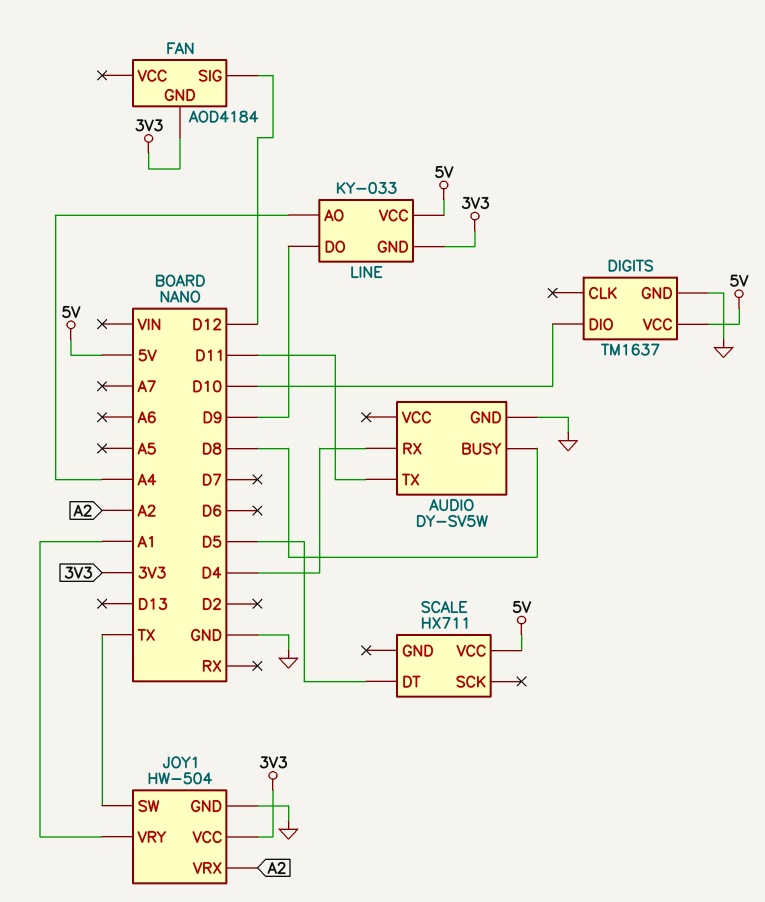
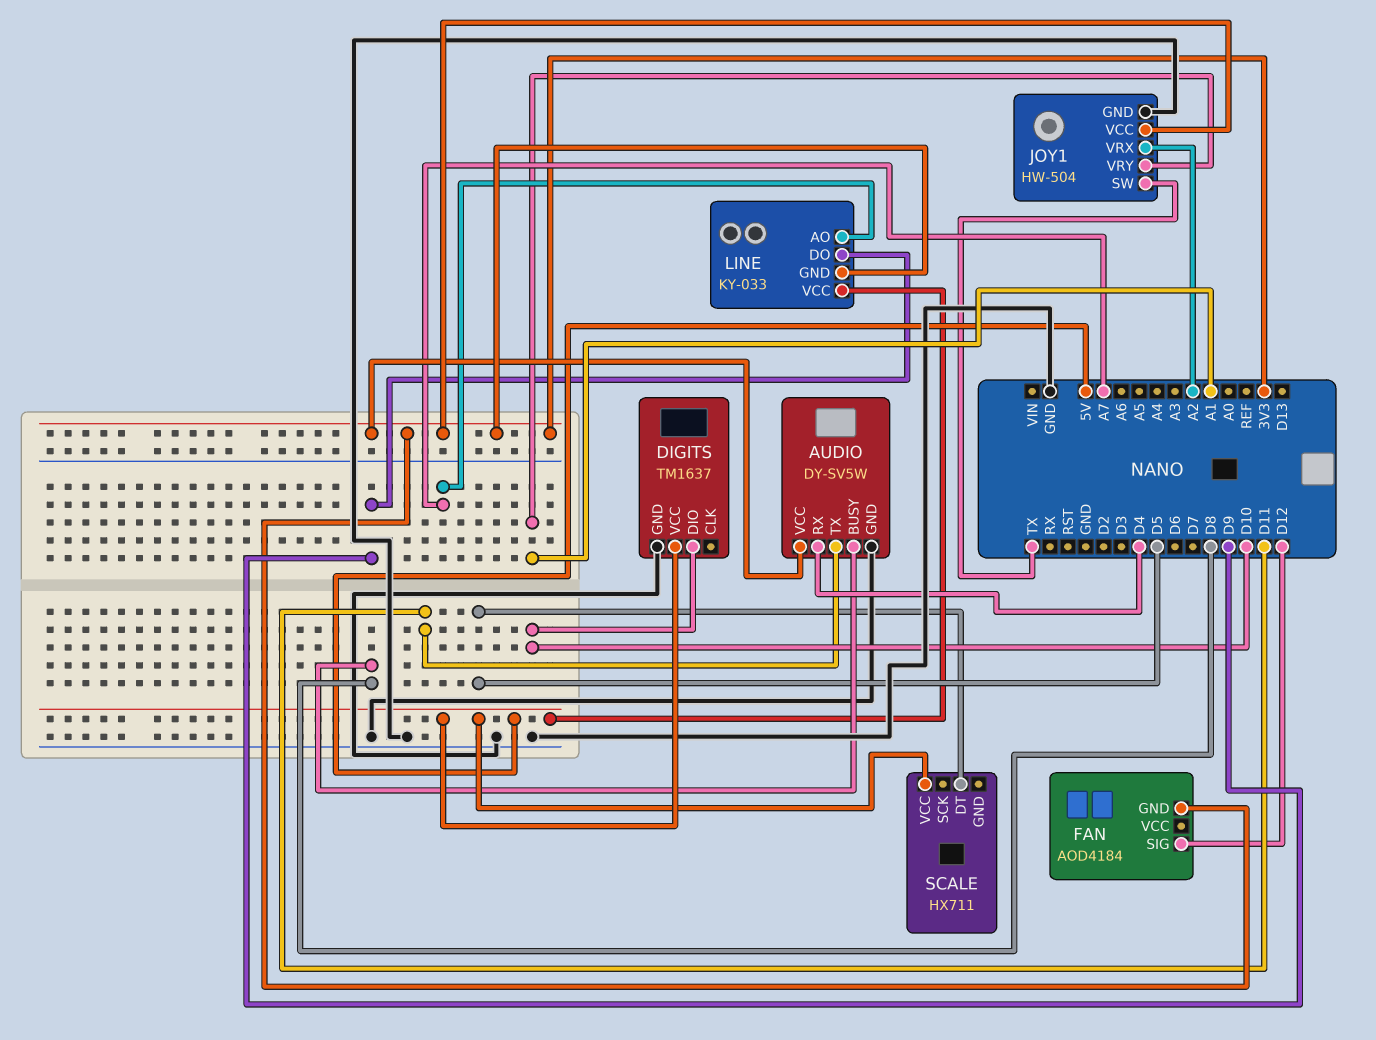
AUDIO pin VCC: none -> 3V3
LINE pin AO: A4 -> A7

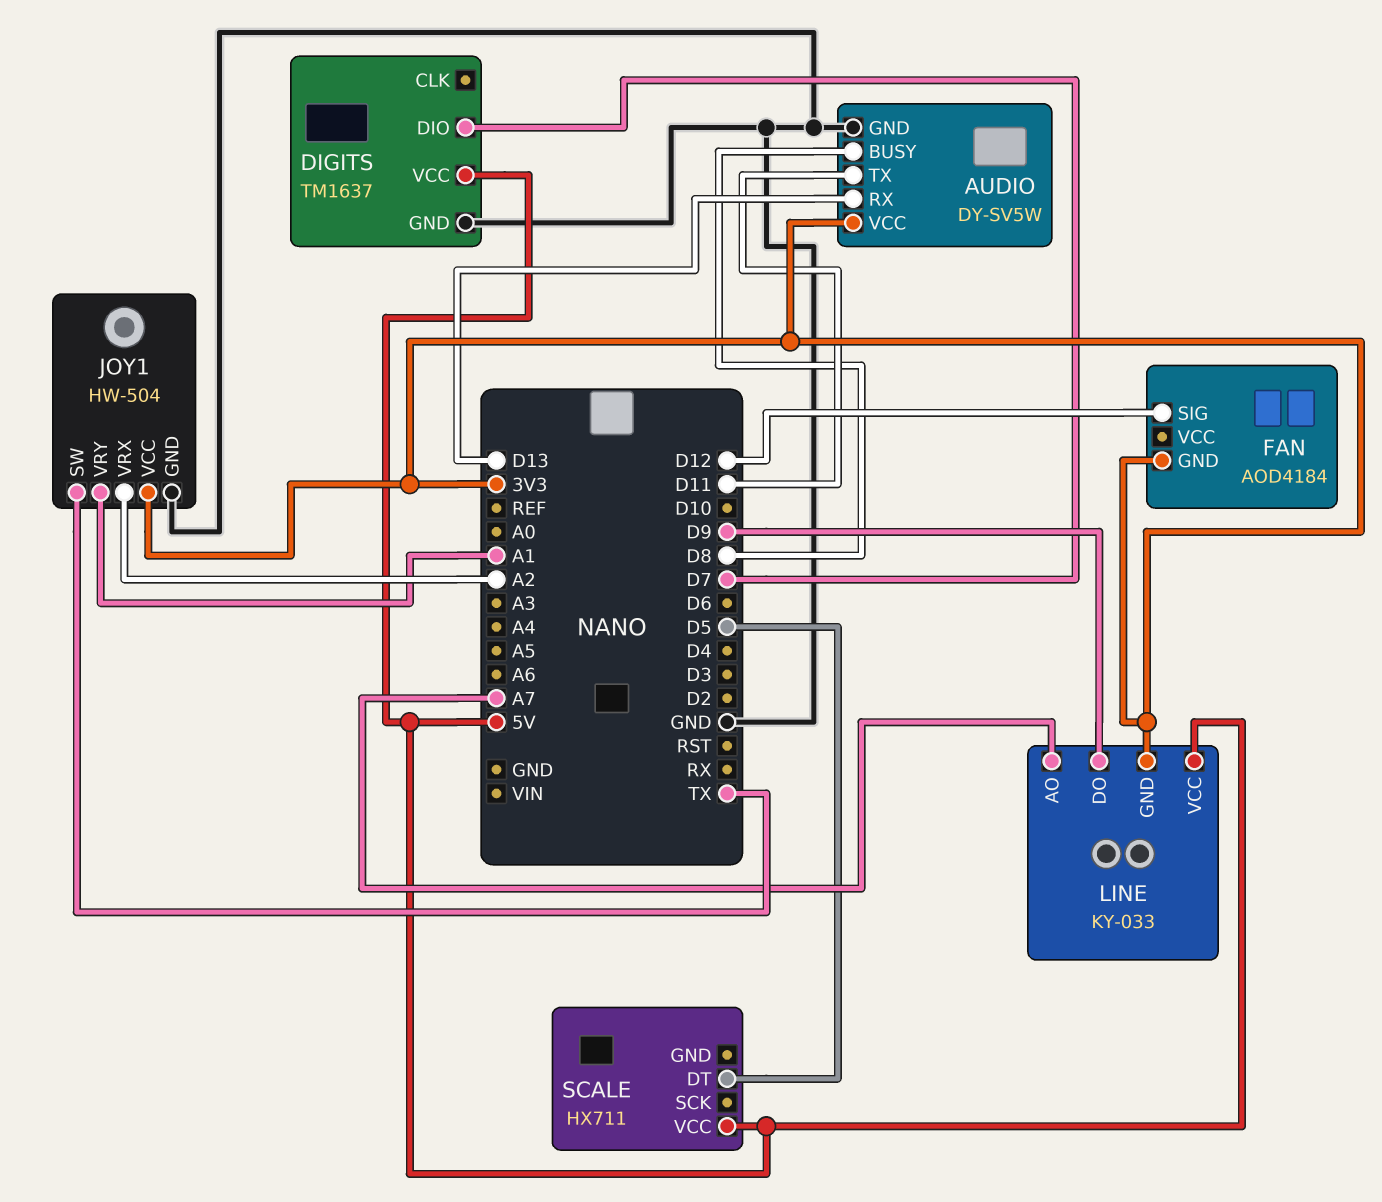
AUDIO pin RX: D4 -> D13
DIGITS pin DIO: D10 -> D7

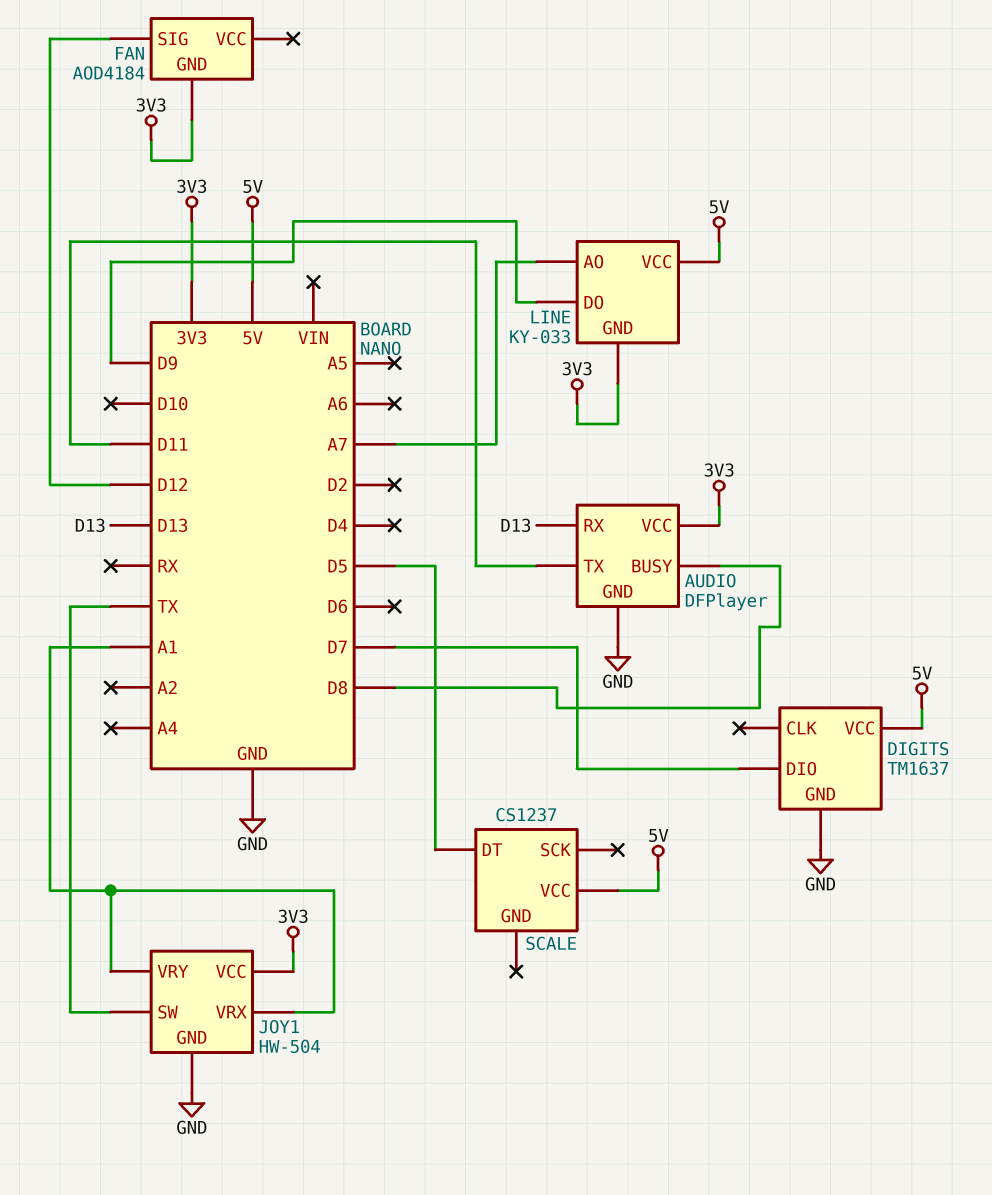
AUDIO: DY-SV5W -> DFPlayer
JOY1 pin VRX: A2 -> A1
SCALE: HX711 -> CS1237

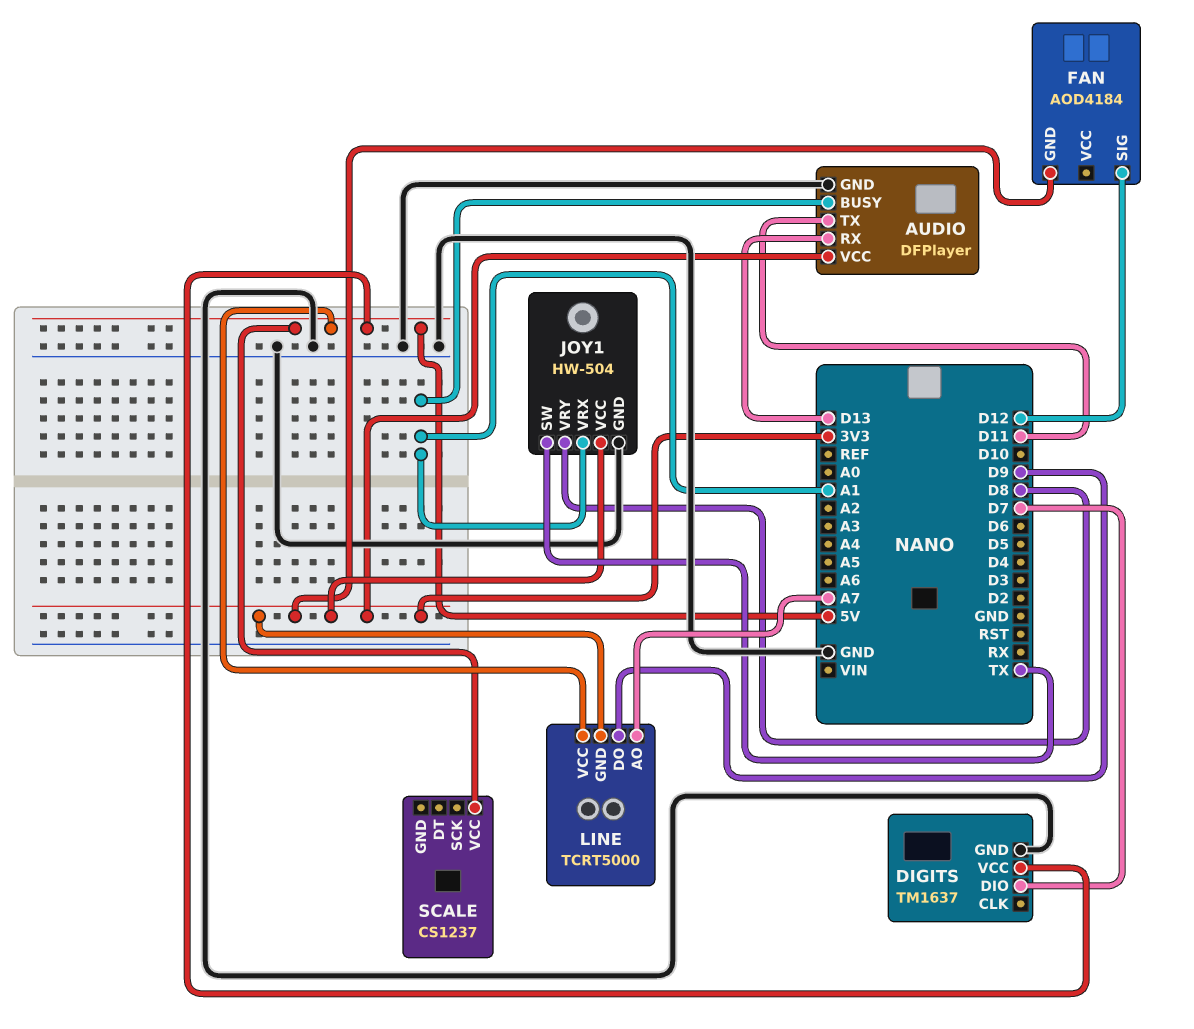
AUDIO pin BUSY: D8 -> A1
JOY1 pin VRY: A1 -> D8
LINE: KY-033 -> TCRT5000
SCALE pin DT: D5 -> none

